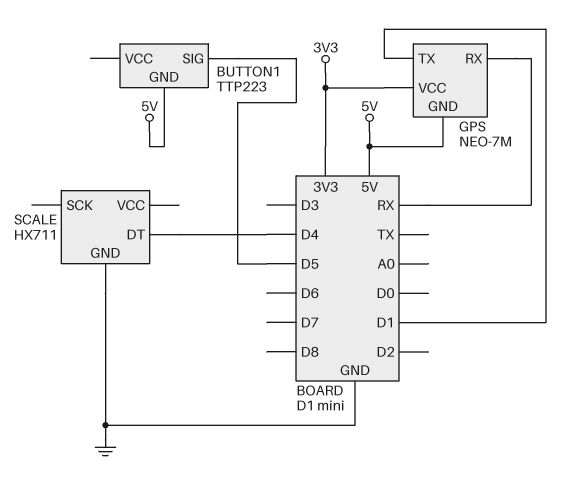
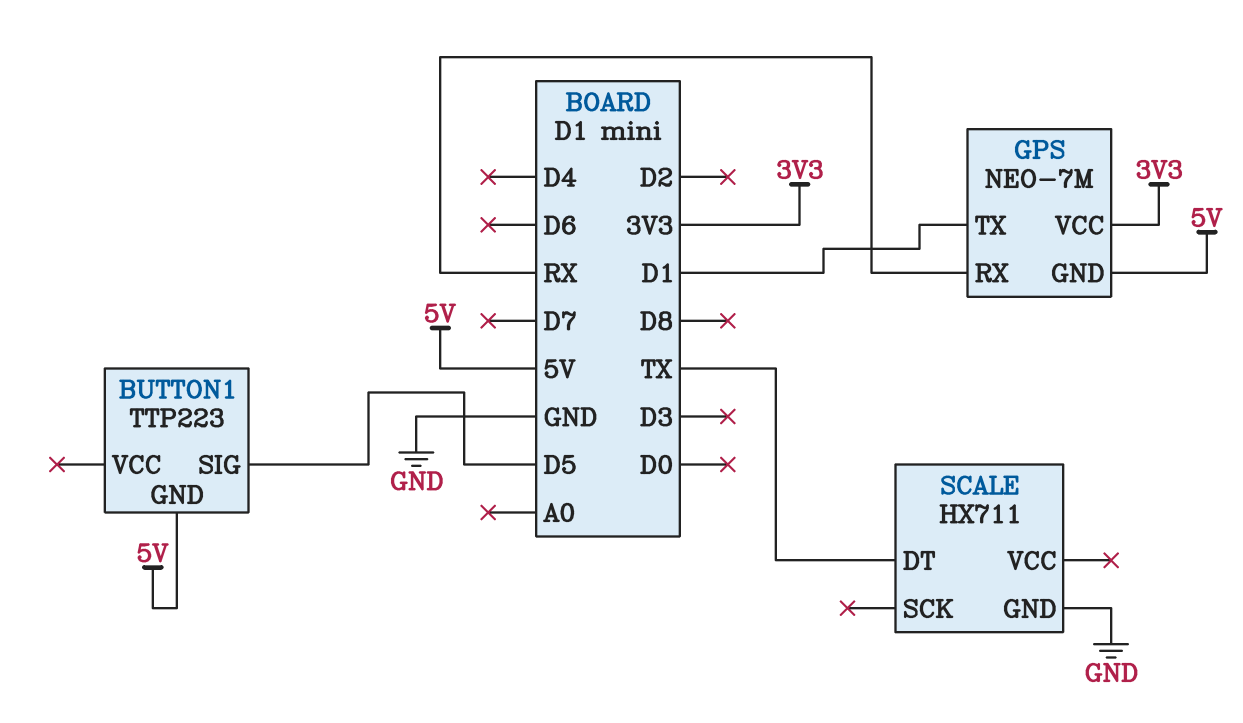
SCALE pin DT: D4 -> TX

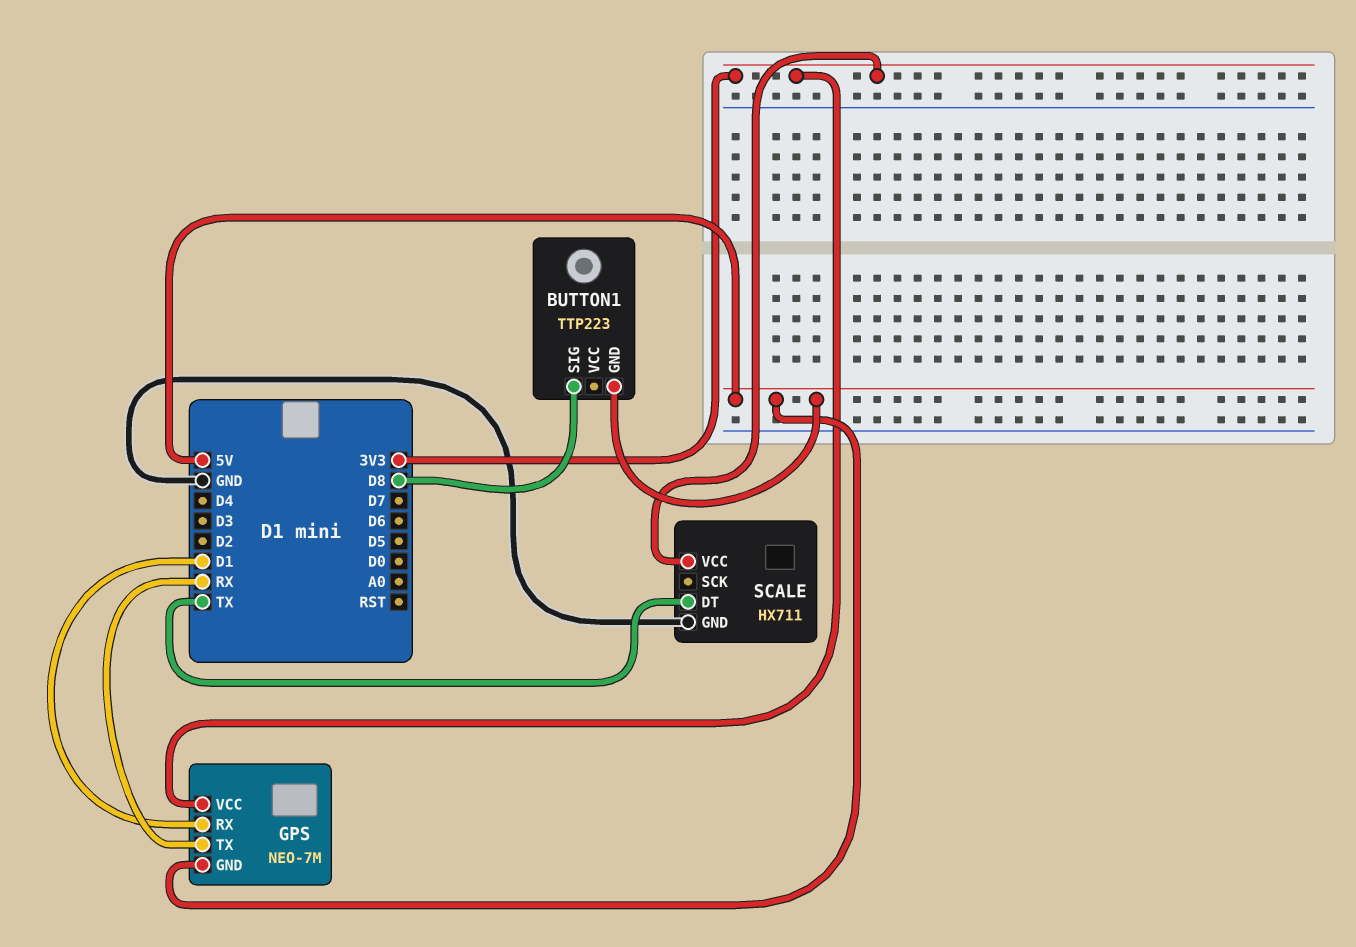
BUTTON1 pin SIG: D5 -> D8
GPS pin RX: RX -> D1
GPS pin TX: D1 -> RX
SCALE pin VCC: none -> 3V3

